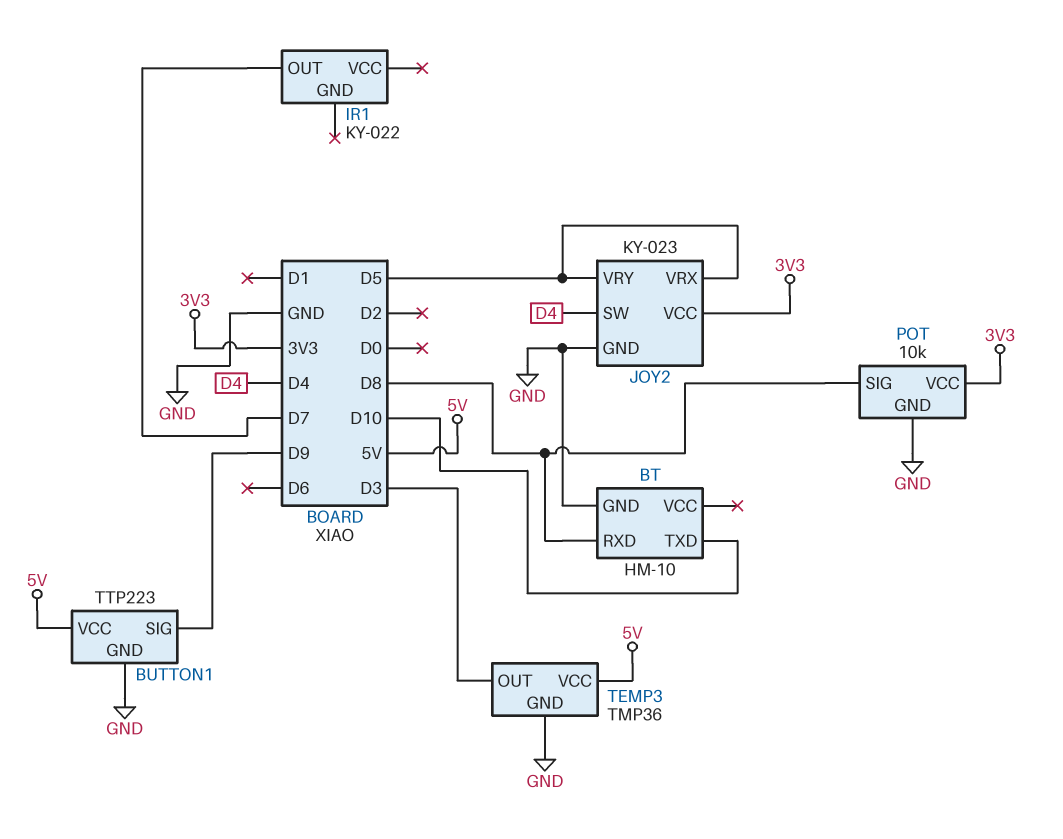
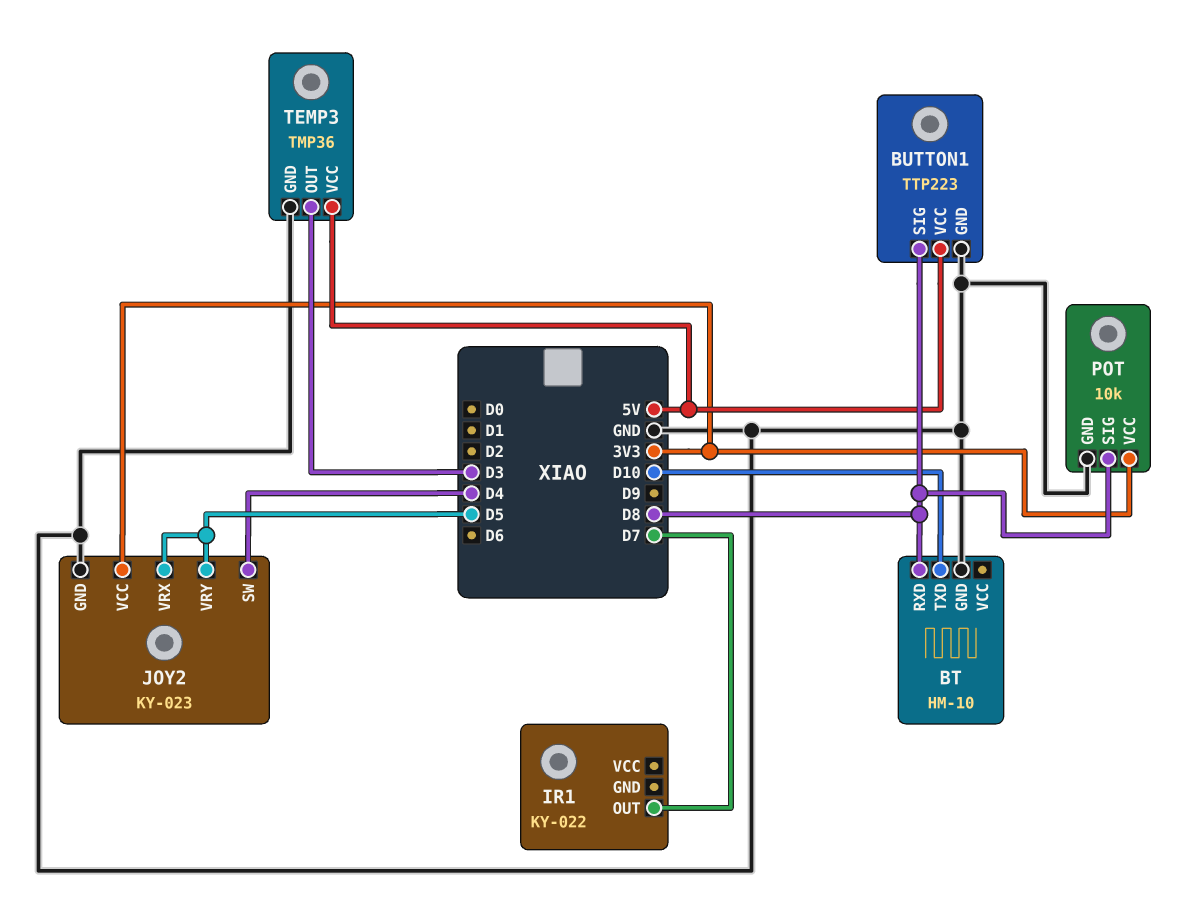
BUTTON1 pin SIG: D9 -> D8

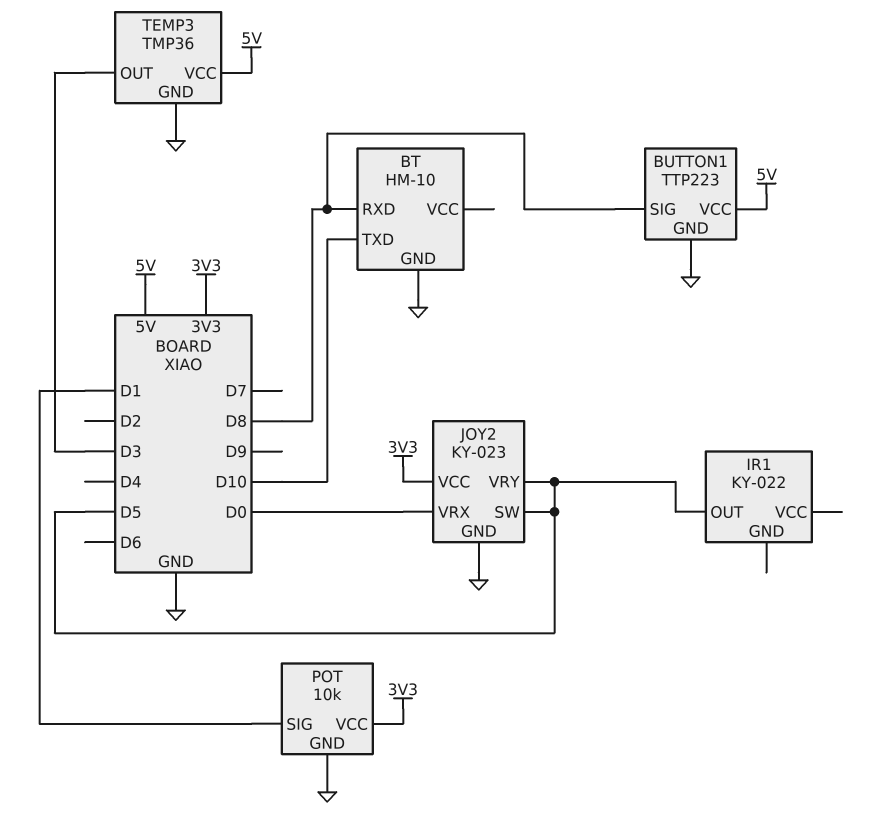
IR1 pin OUT: D7 -> D5
JOY2 pin SW: D4 -> D5
JOY2 pin VRX: D5 -> D0
POT pin SIG: D8 -> D1

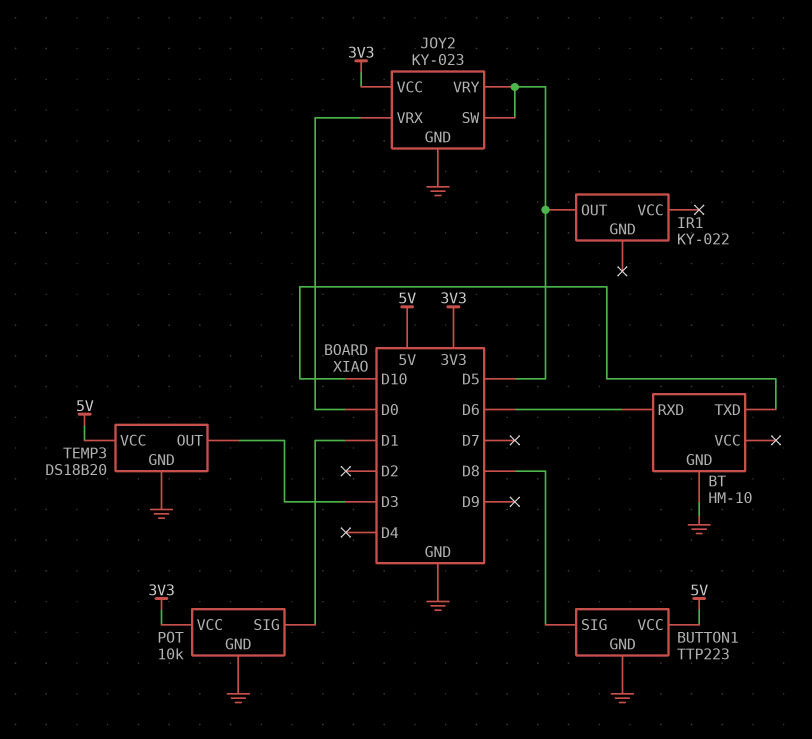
BT pin RXD: D8 -> D6
TEMP3: TMP36 -> DS18B20

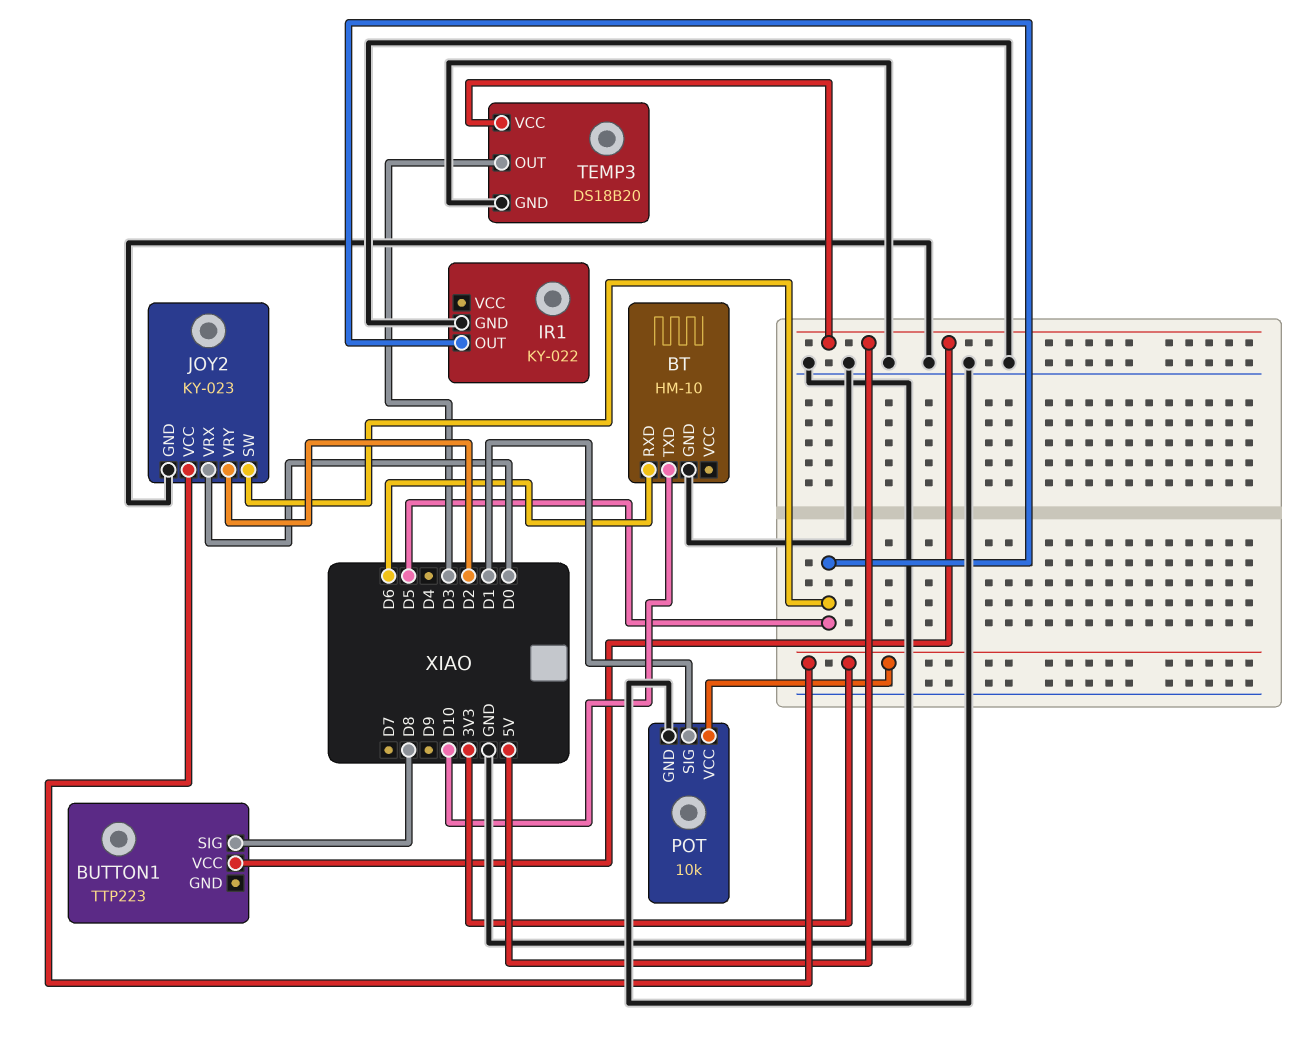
BUTTON1 pin GND: GND -> none
IR1 pin GND: none -> GND
JOY2 pin VRY: D5 -> D2

